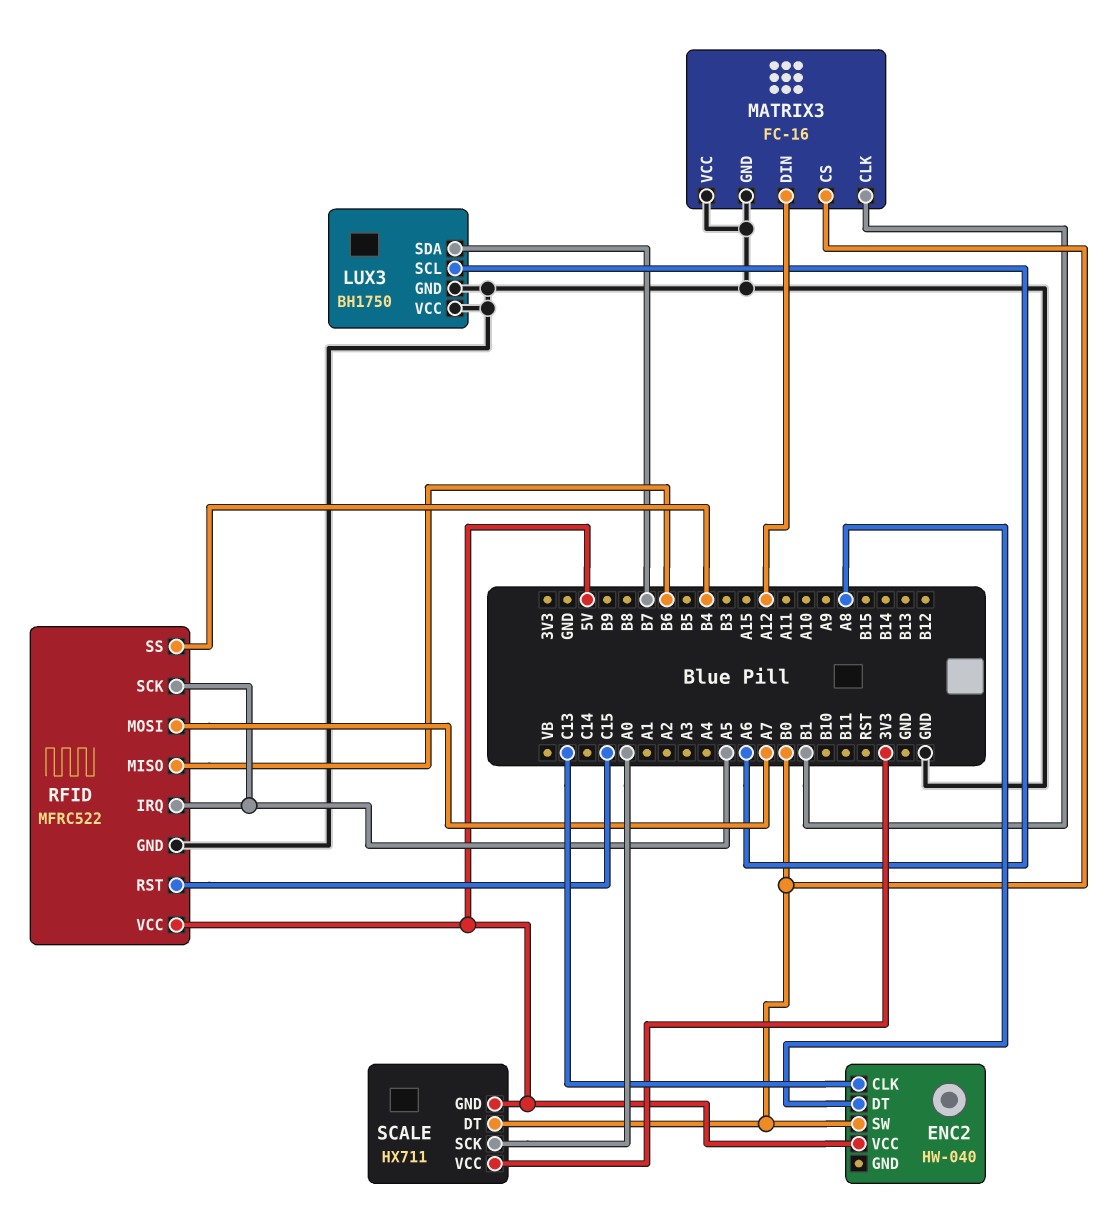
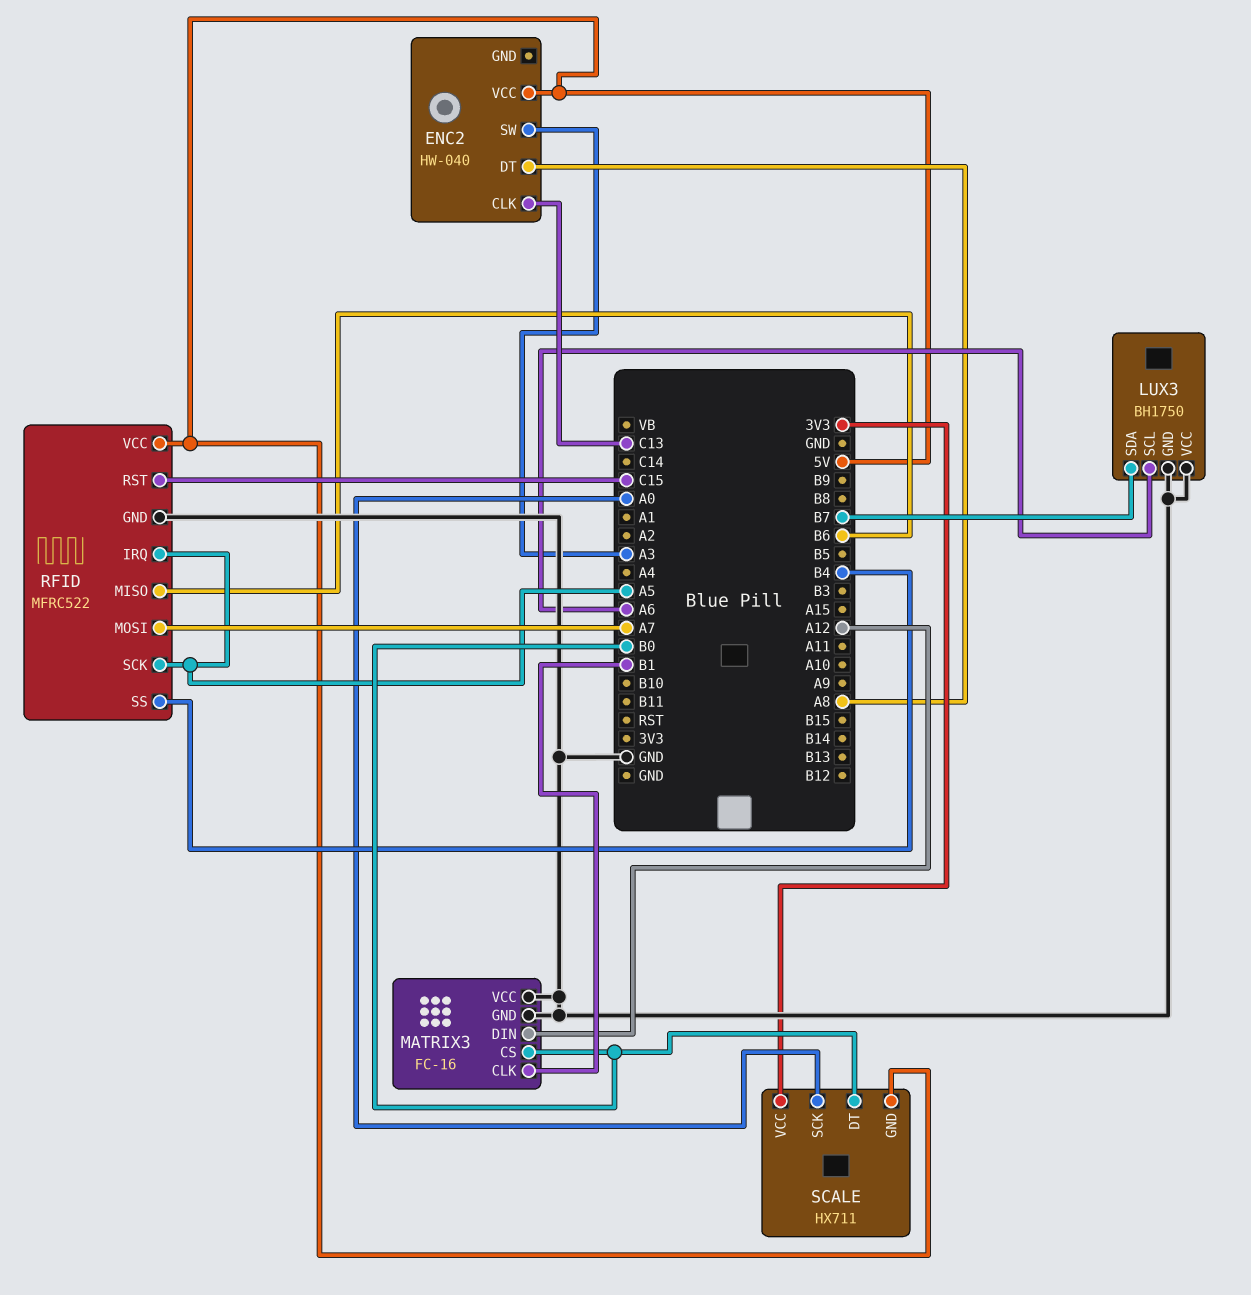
ENC2 pin SW: B0 -> A3

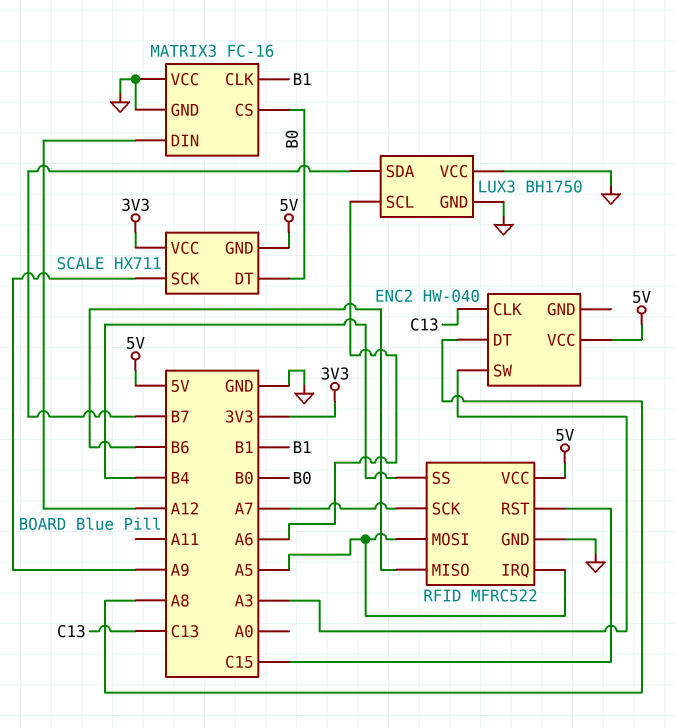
RFID pin MOSI: A7 -> A5
RFID pin SCK: A5 -> A7
SCALE pin SCK: A0 -> A9

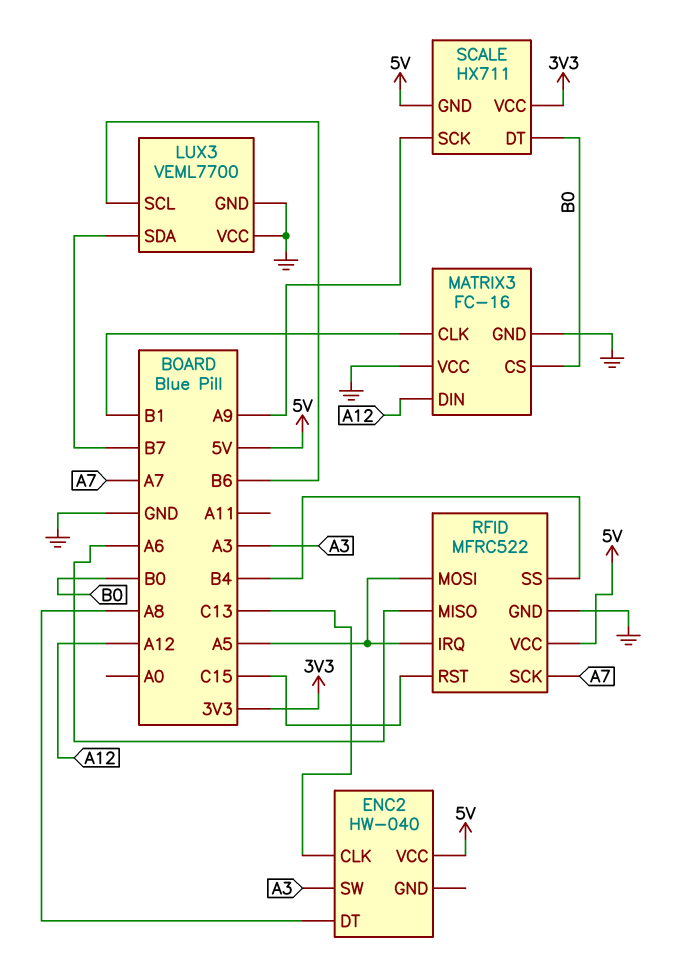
LUX3: BH1750 -> VEML7700
LUX3 pin SCL: A6 -> B6
RFID pin MISO: B6 -> A6

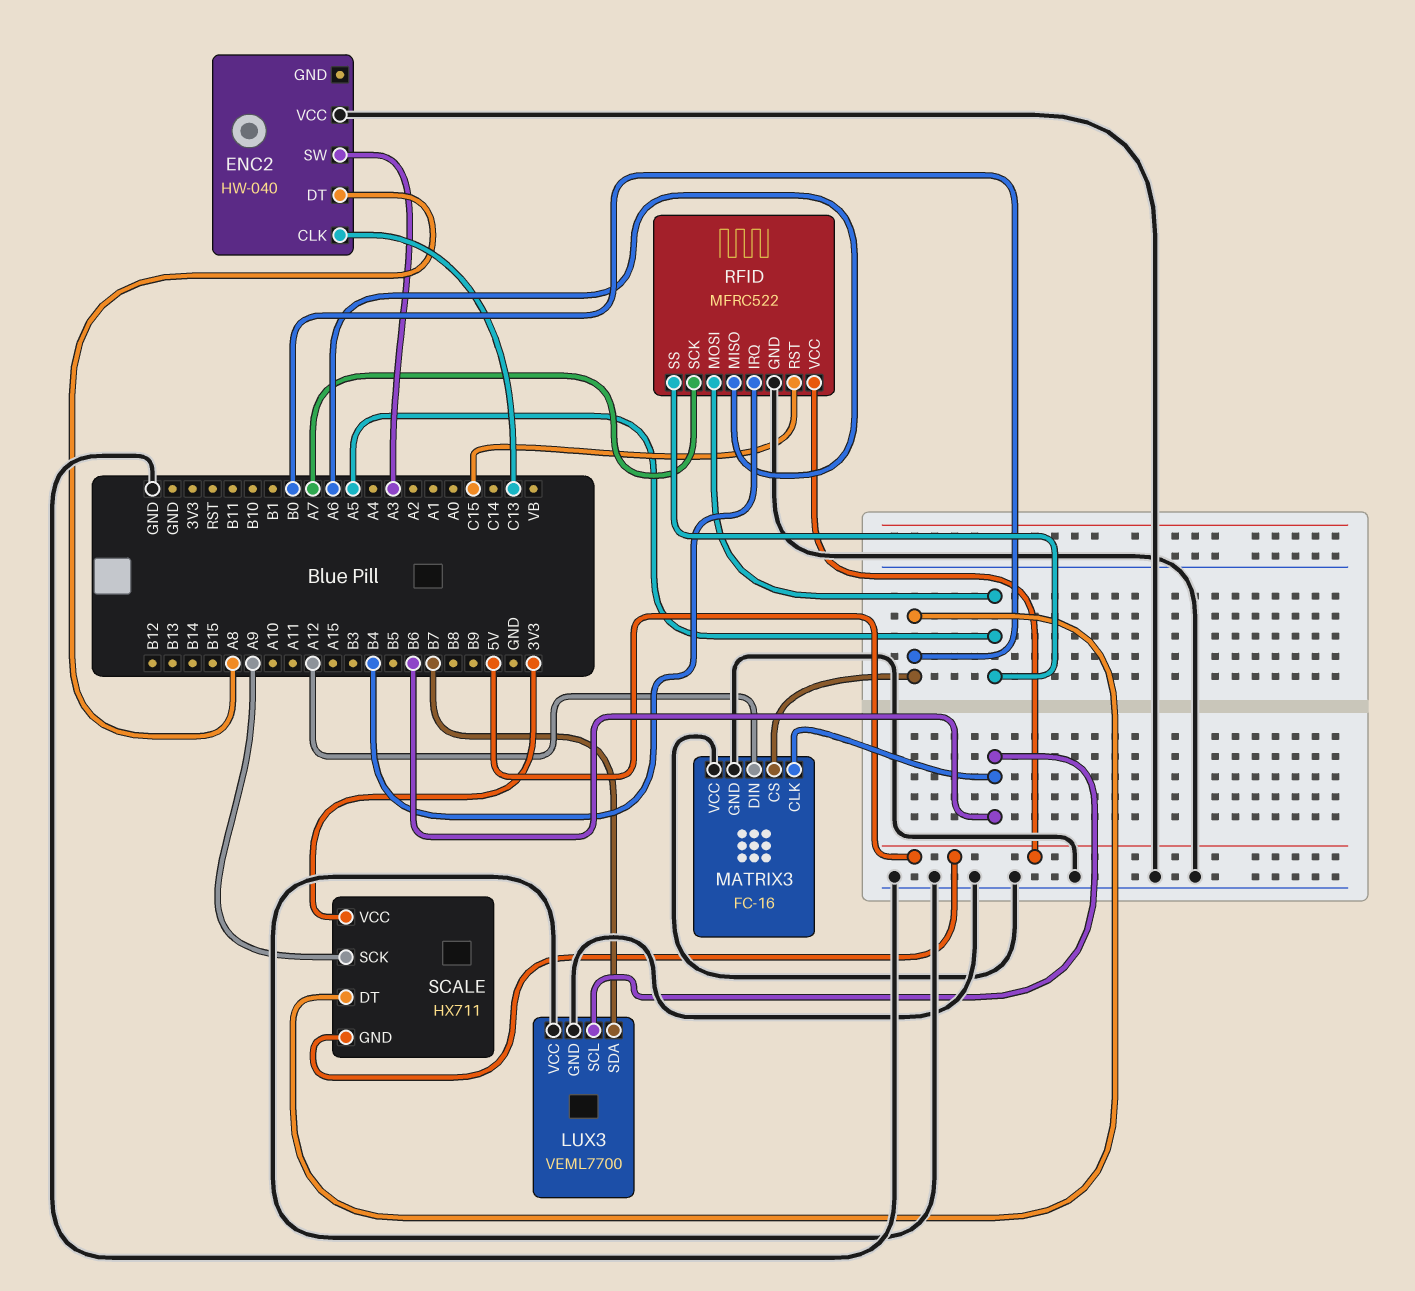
ENC2 pin VCC: 5V -> GND
MATRIX3 pin CLK: B1 -> B6
RFID pin IRQ: A5 -> B4
RFID pin SS: B4 -> A5

